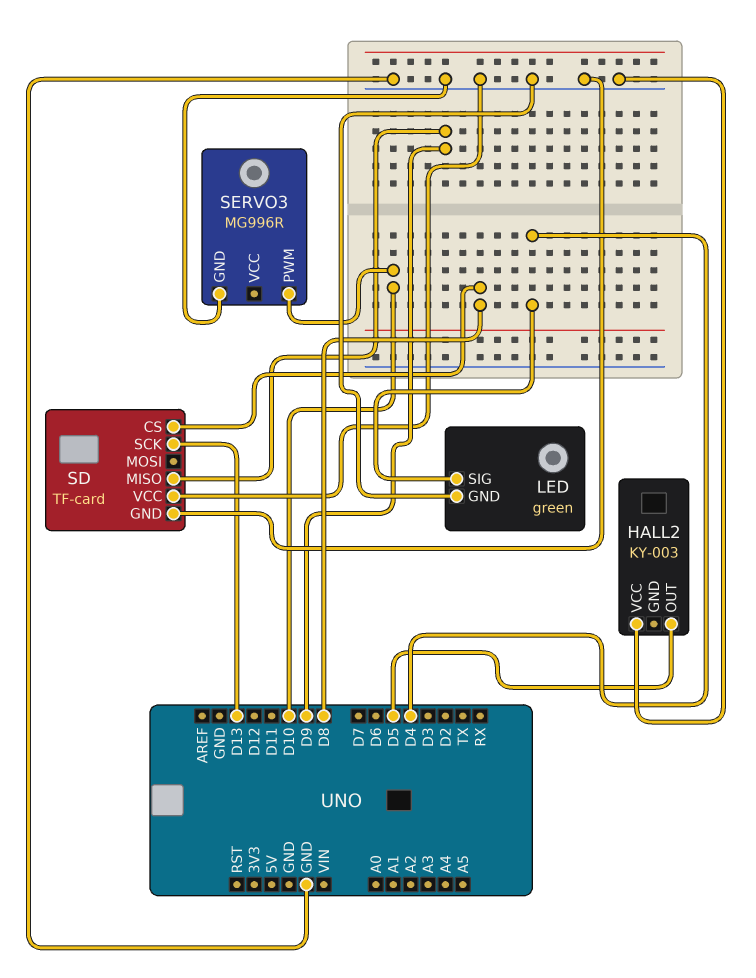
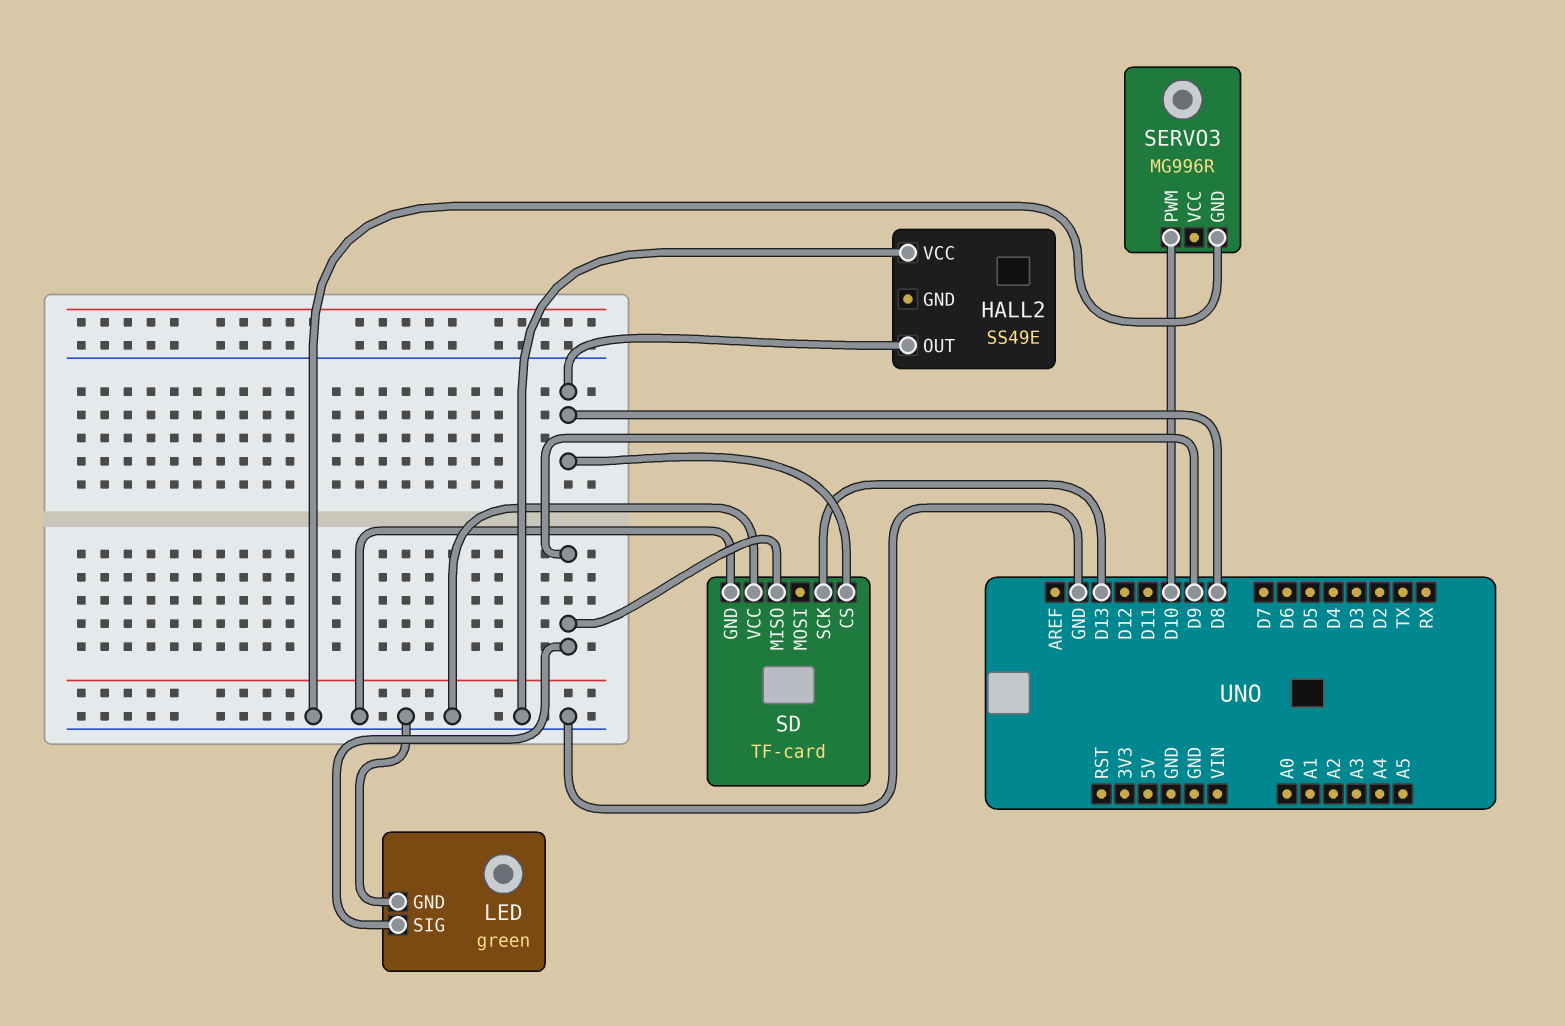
HALL2: KY-003 -> SS49E
HALL2 pin OUT: D5 -> D8
LED pin SIG: D4 -> D9

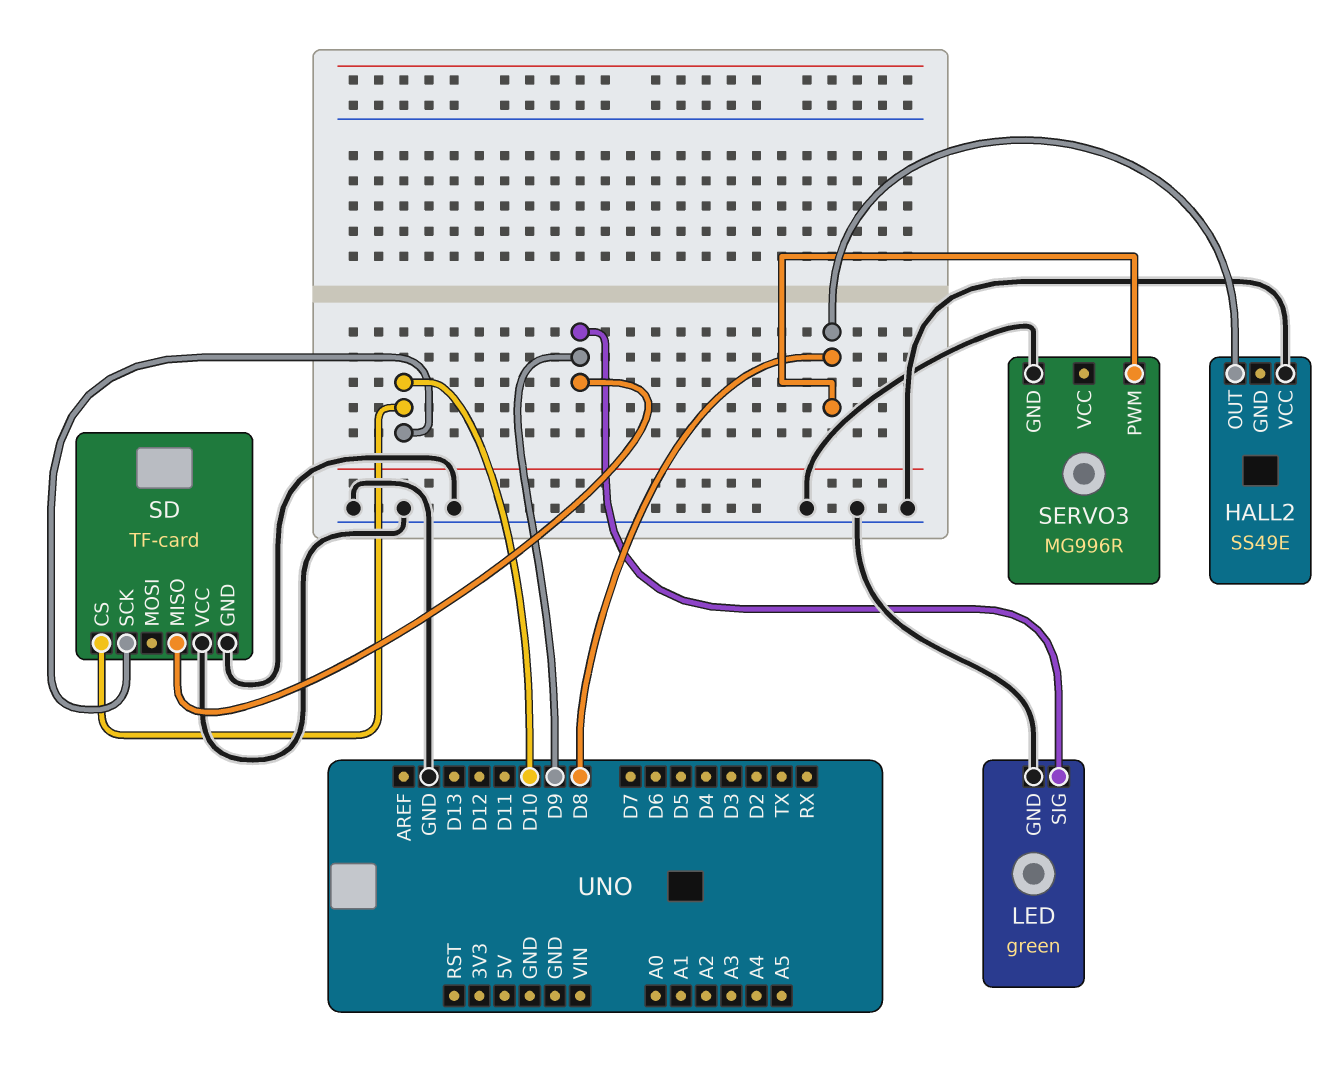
SD pin CS: D8 -> D10
SD pin SCK: D13 -> D10
SERVO3 pin PWM: D10 -> D8

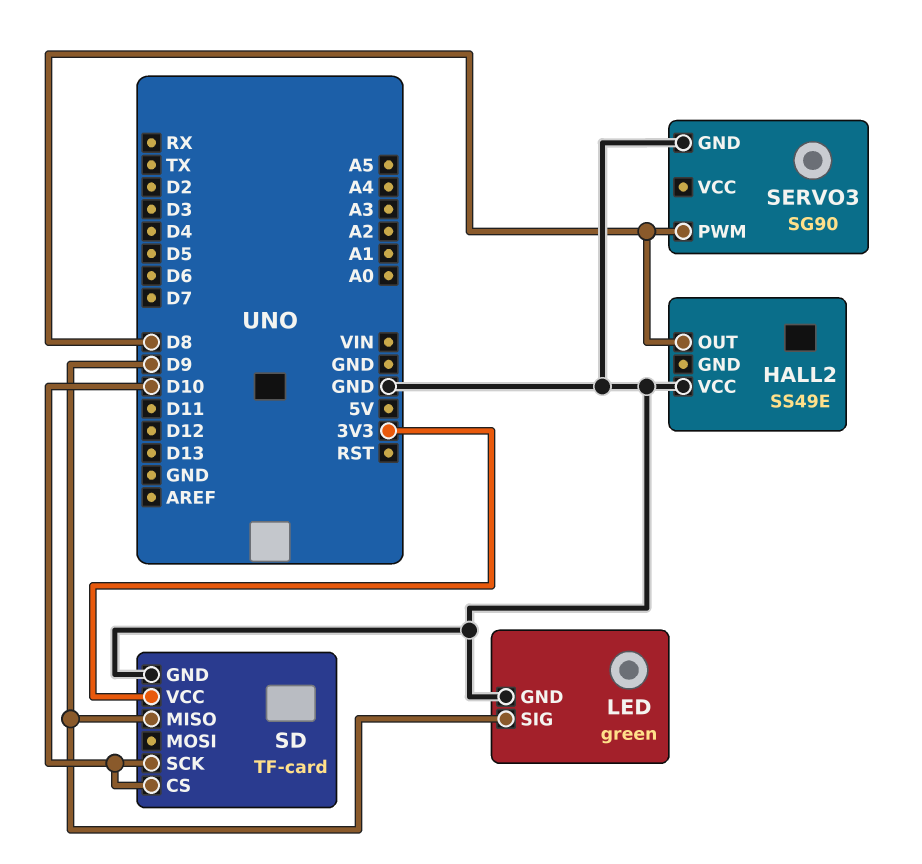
SD pin VCC: GND -> 3V3
SERVO3: MG996R -> SG90

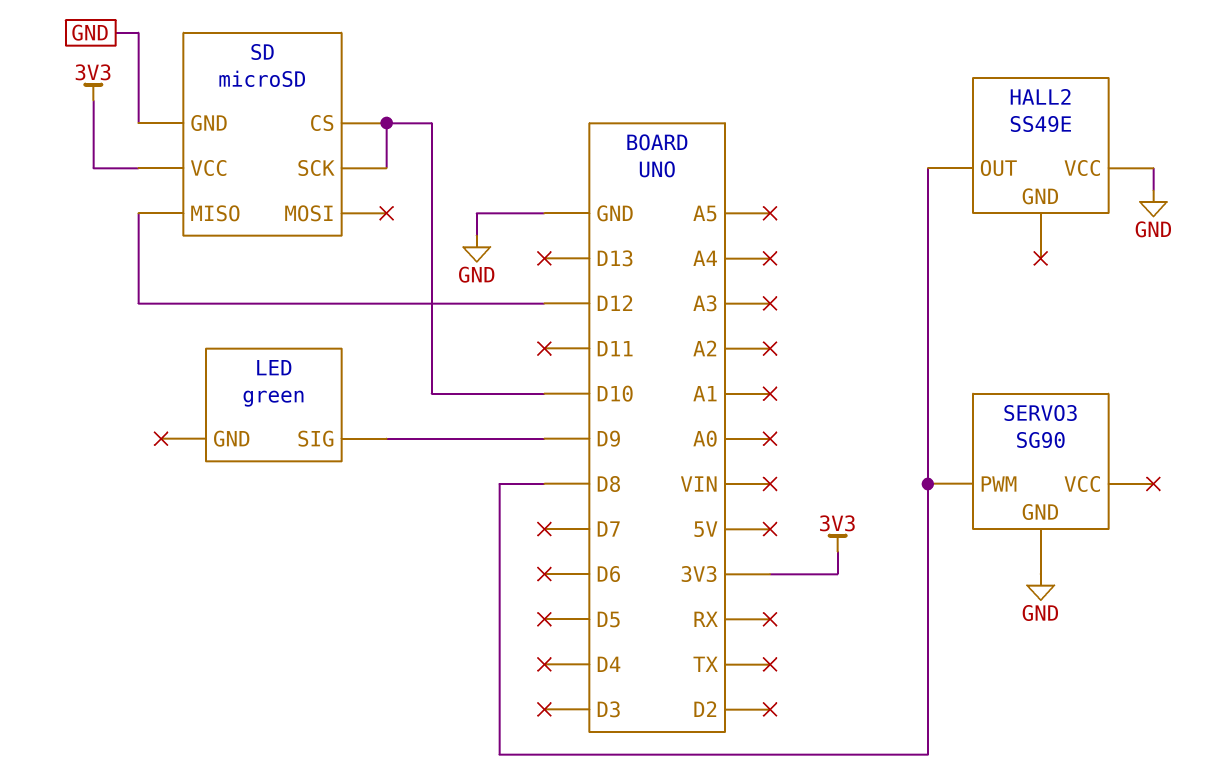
LED pin GND: GND -> none
SD: TF-card -> microSD
SD pin MISO: D9 -> D12

